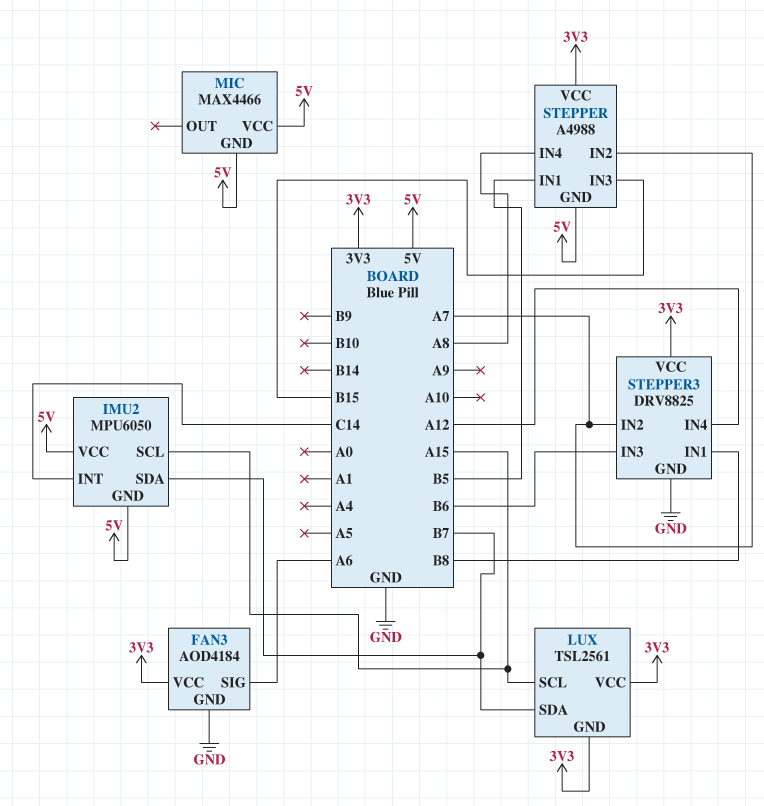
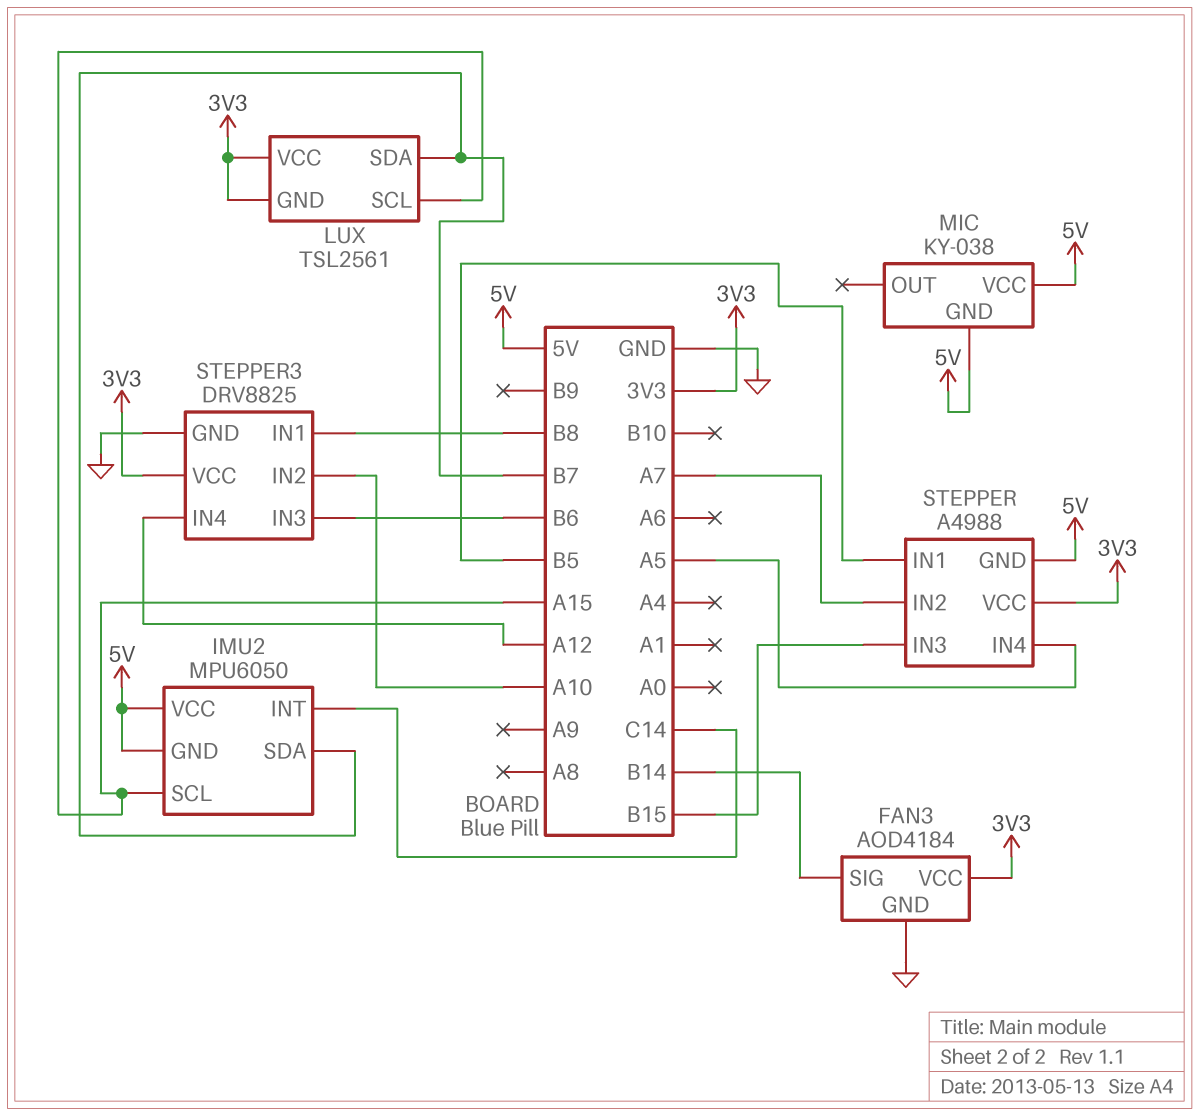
FAN3 pin SIG: A6 -> B14
MIC: MAX4466 -> KY-038
STEPPER pin IN4: A8 -> A5
STEPPER3 pin IN2: A7 -> A10

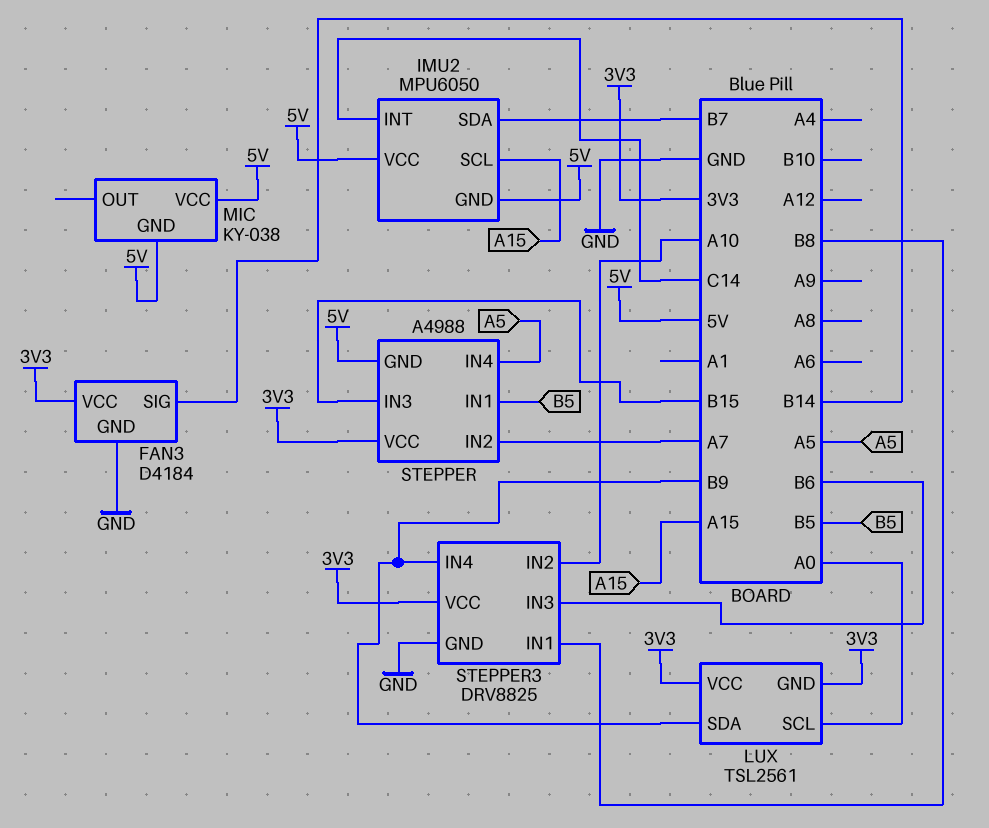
FAN3: AOD4184 -> D4184
LUX pin SCL: A15 -> A0
LUX pin SDA: B7 -> B9
STEPPER3 pin IN4: A12 -> B9

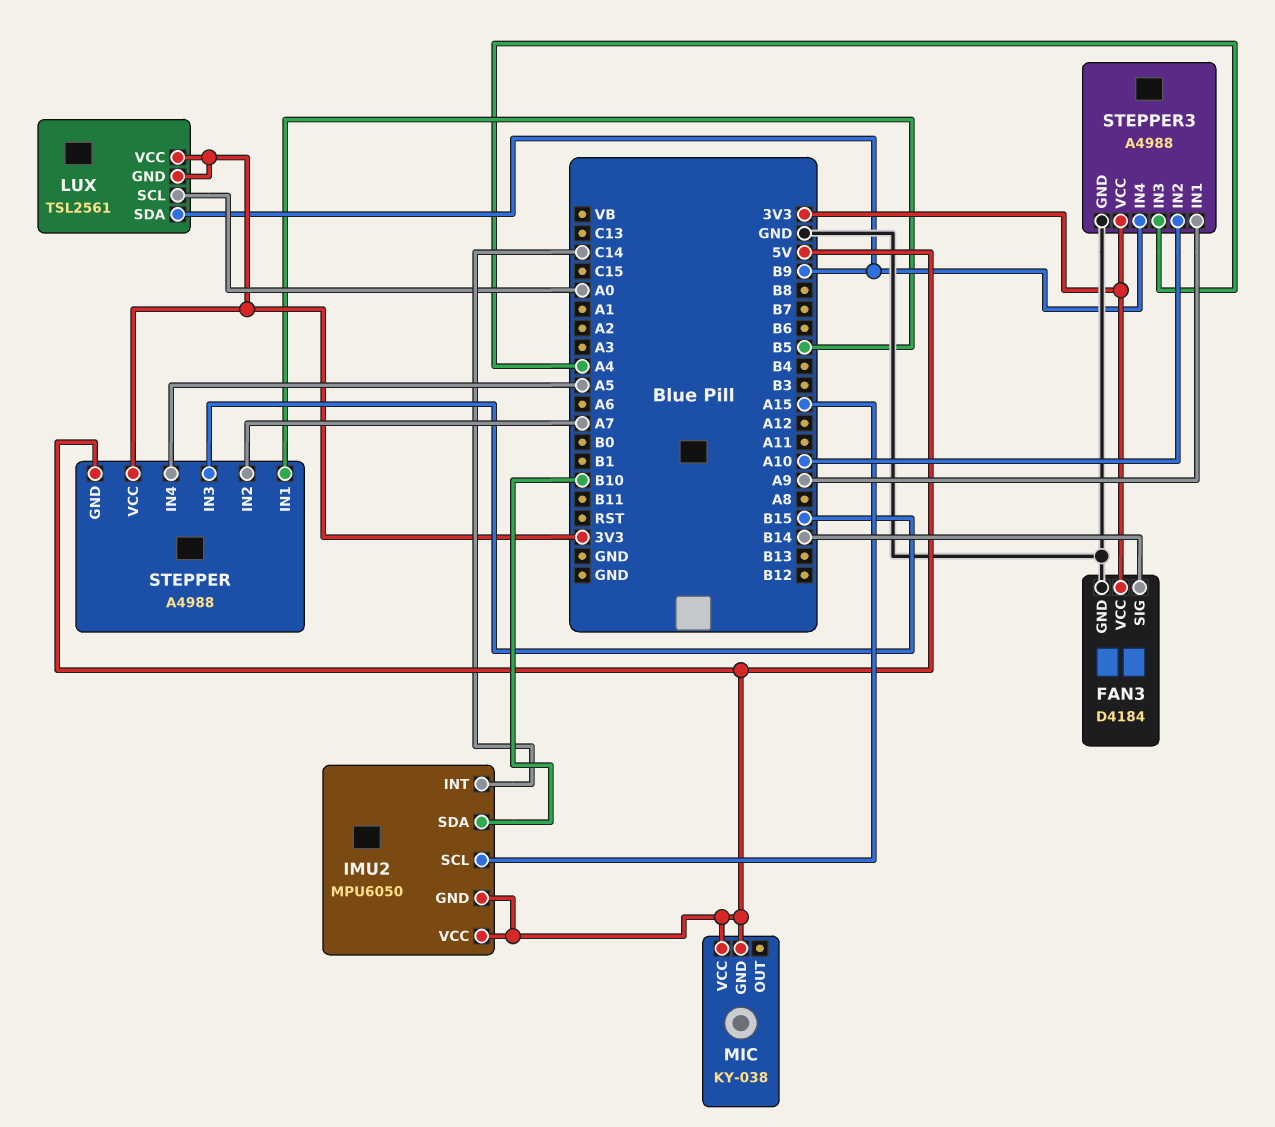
IMU2 pin SDA: B7 -> B10
STEPPER3: DRV8825 -> A4988
STEPPER3 pin IN1: B8 -> A9
STEPPER3 pin IN3: B6 -> A4

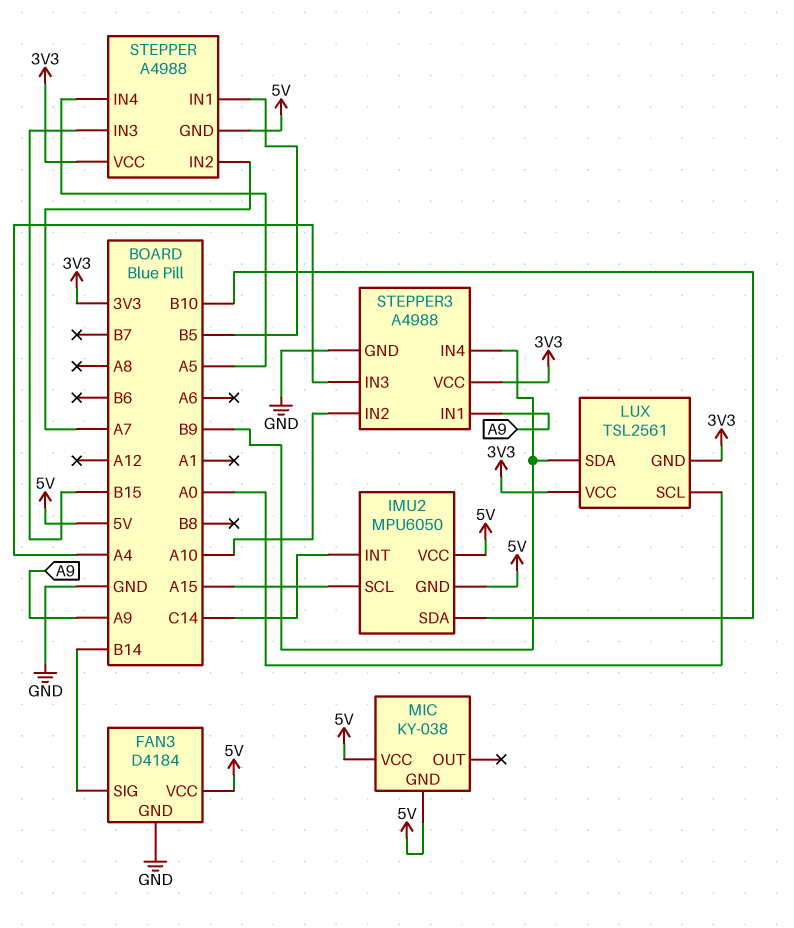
FAN3 pin VCC: 3V3 -> 5V

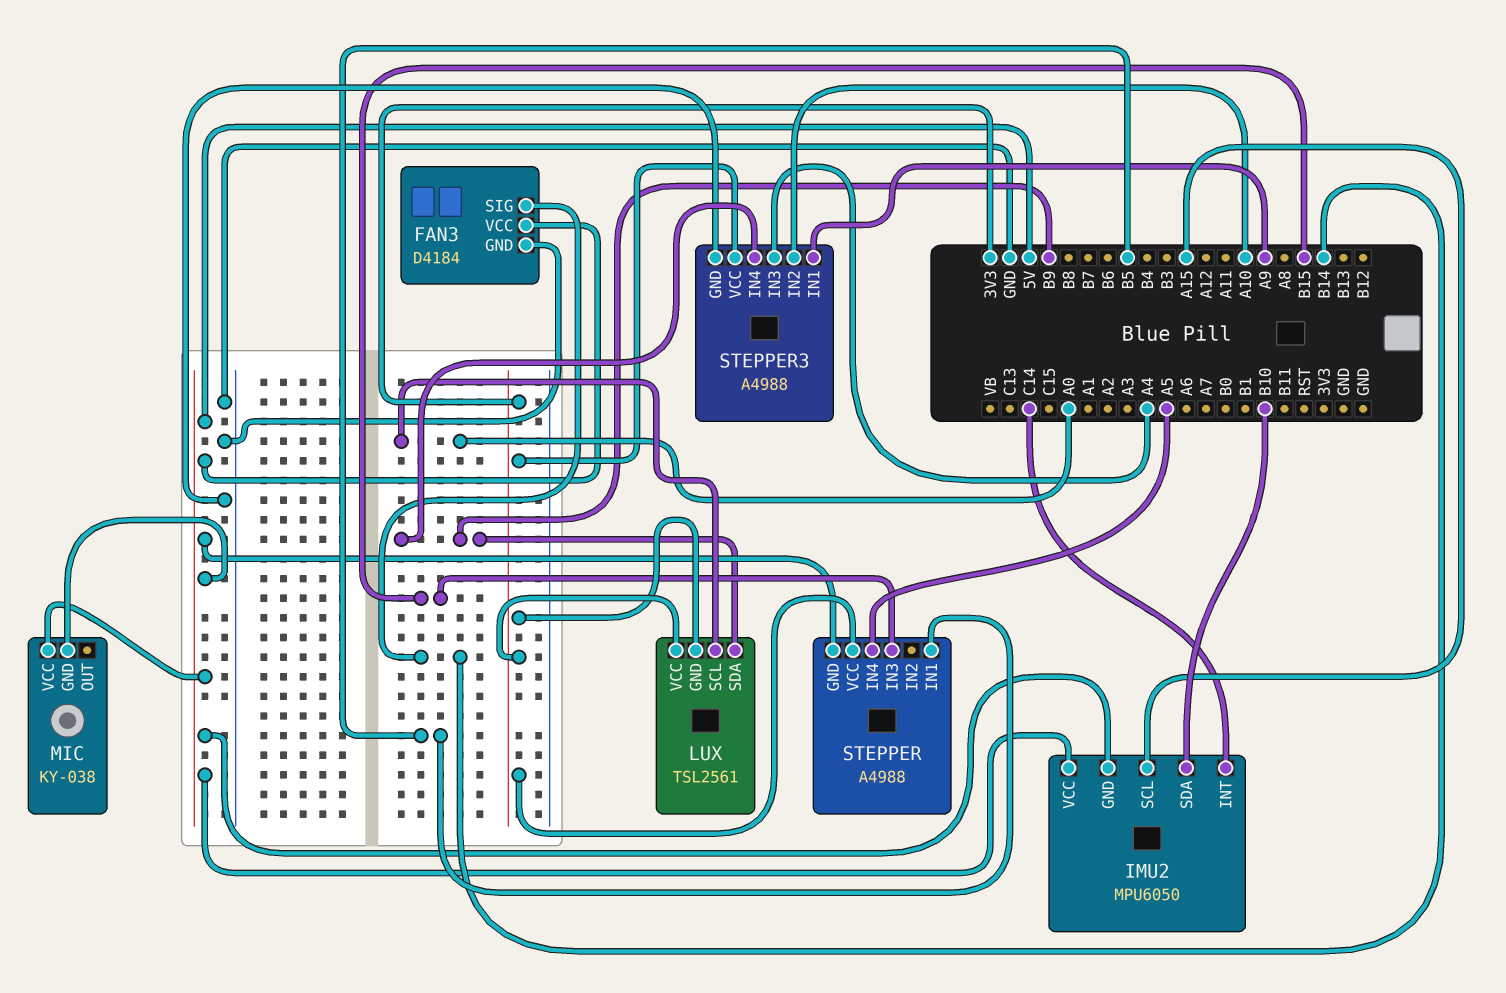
STEPPER pin IN2: A7 -> none

